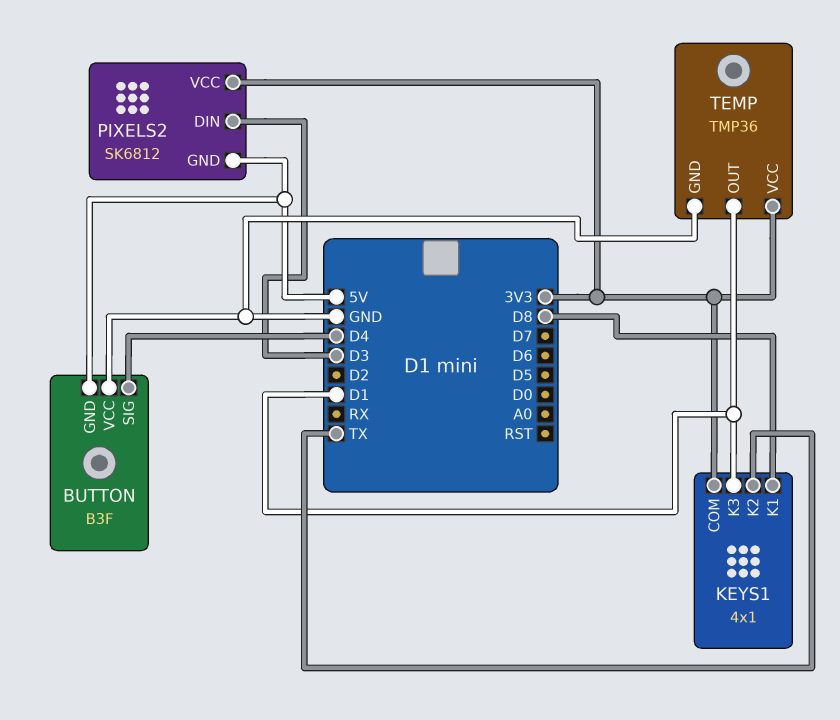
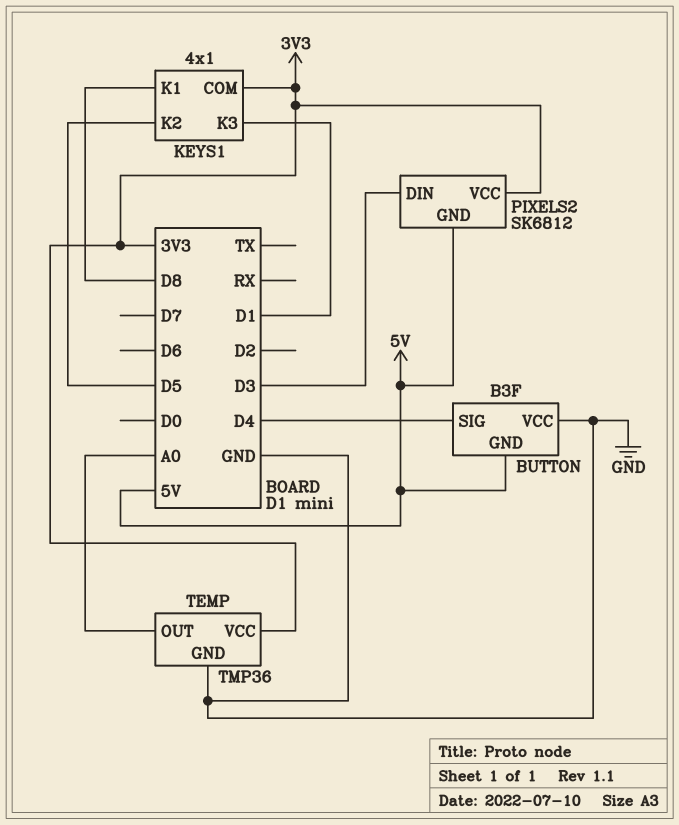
KEYS1 pin K2: TX -> D5
TEMP pin OUT: D1 -> A0

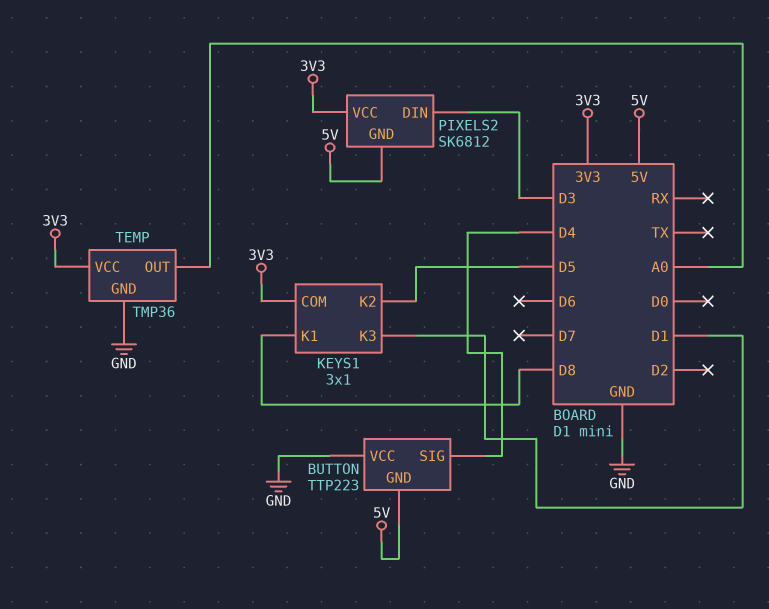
BUTTON: B3F -> TTP223
KEYS1: 4x1 -> 3x1

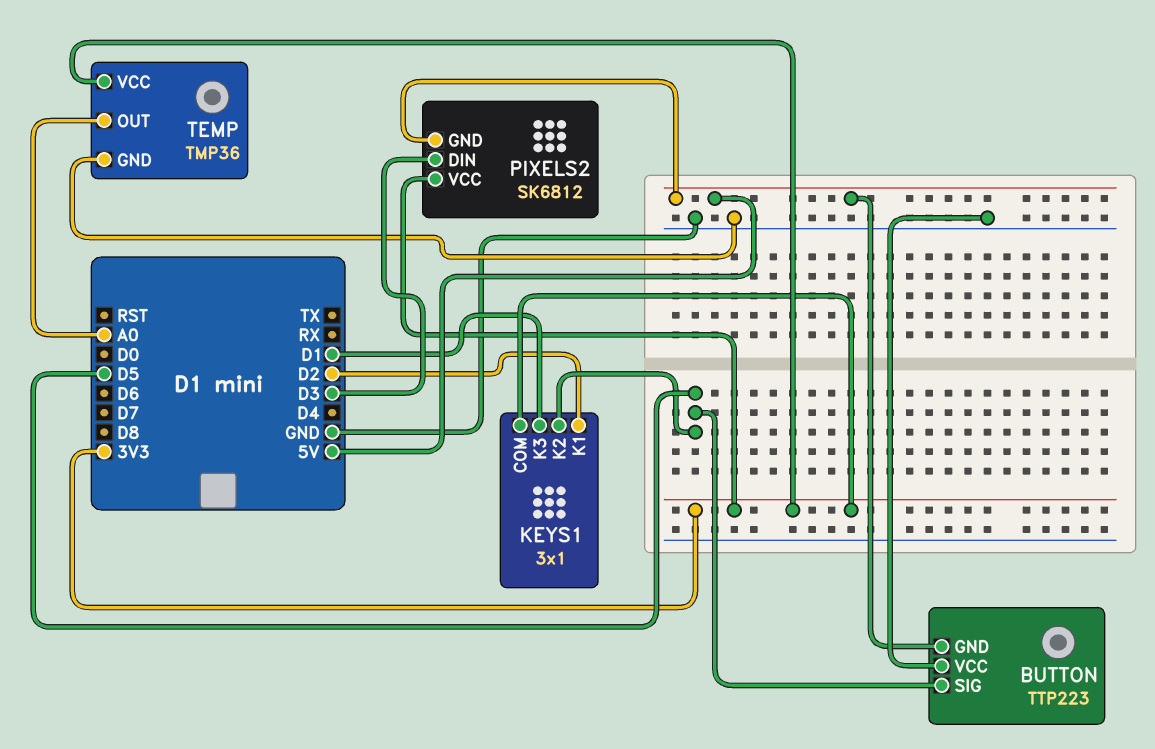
BUTTON pin SIG: D4 -> D5
KEYS1 pin K1: D8 -> D2

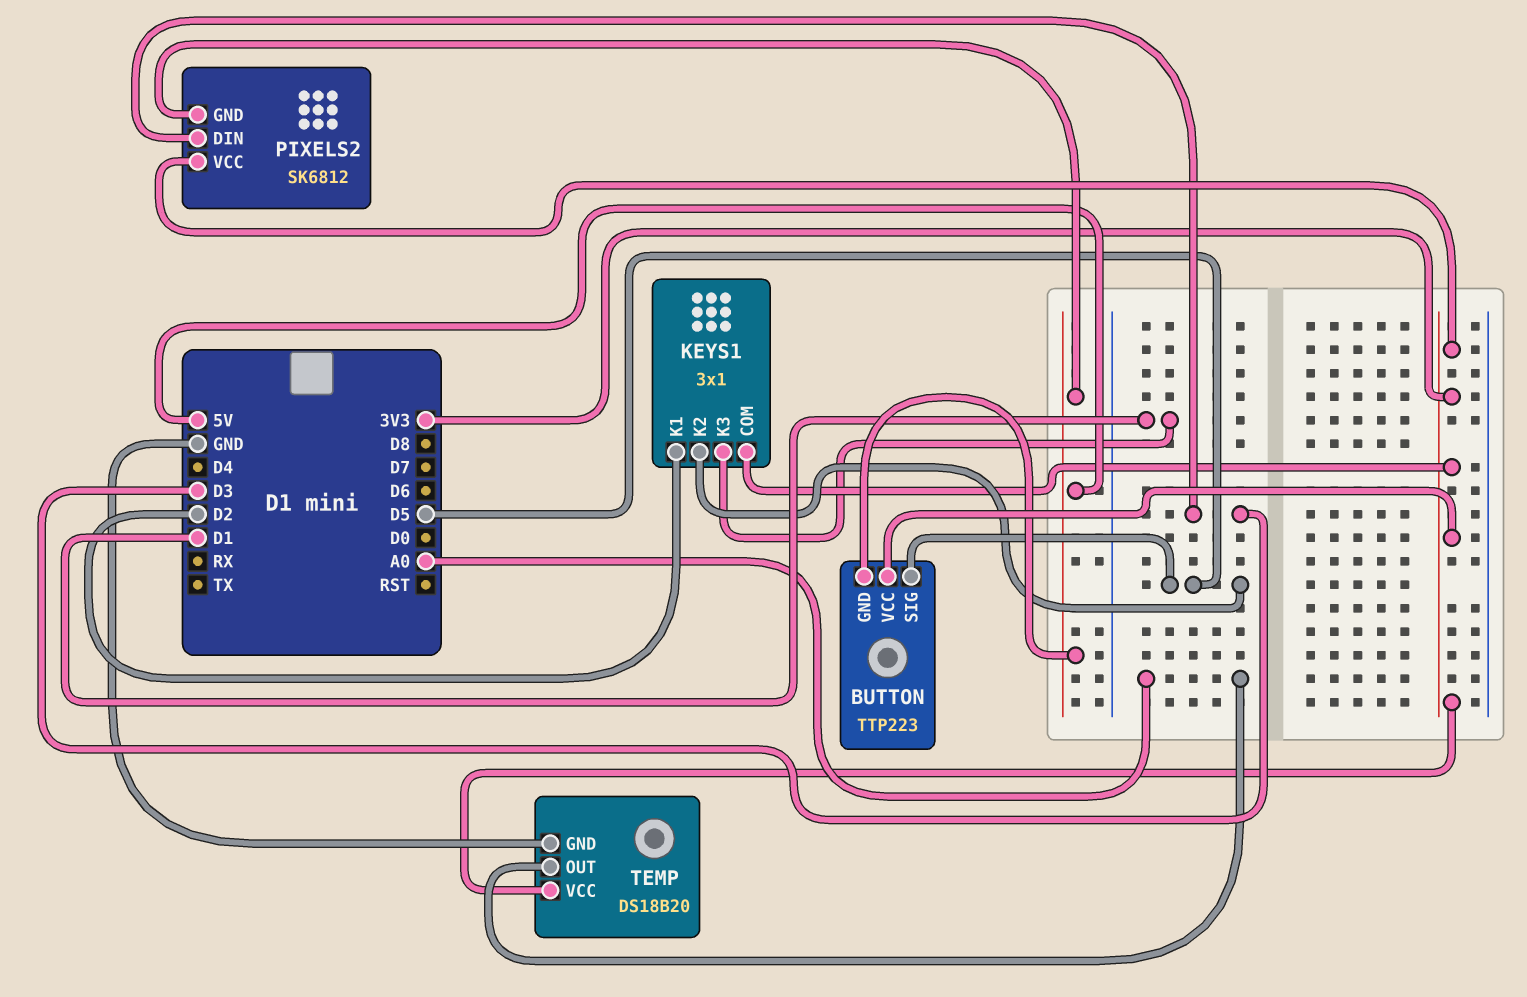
BUTTON pin VCC: GND -> 3V3
TEMP: TMP36 -> DS18B20

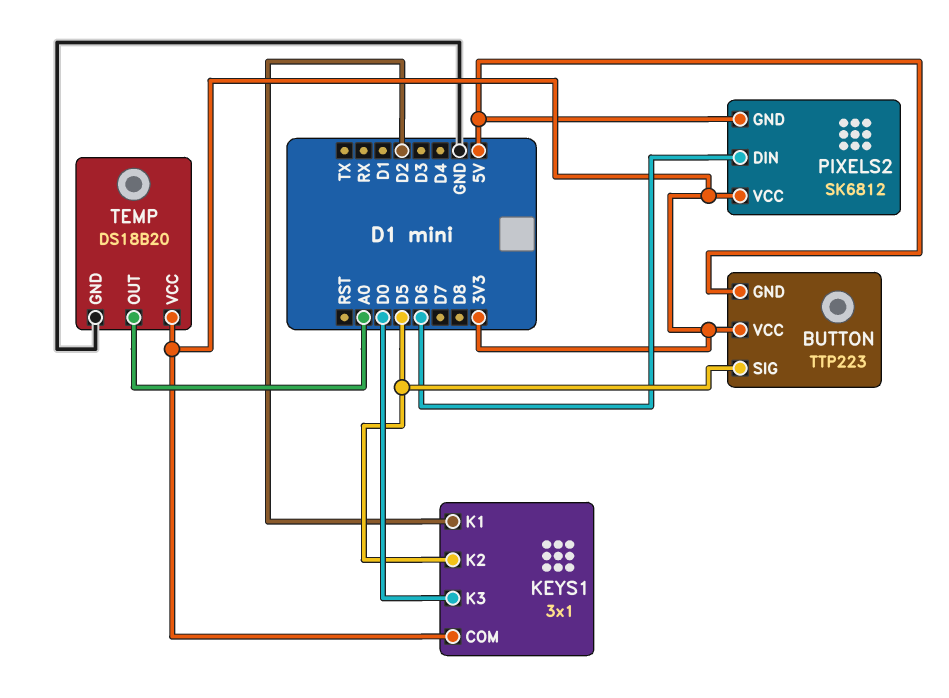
KEYS1 pin K3: D1 -> D0
PIXELS2 pin DIN: D3 -> D6

